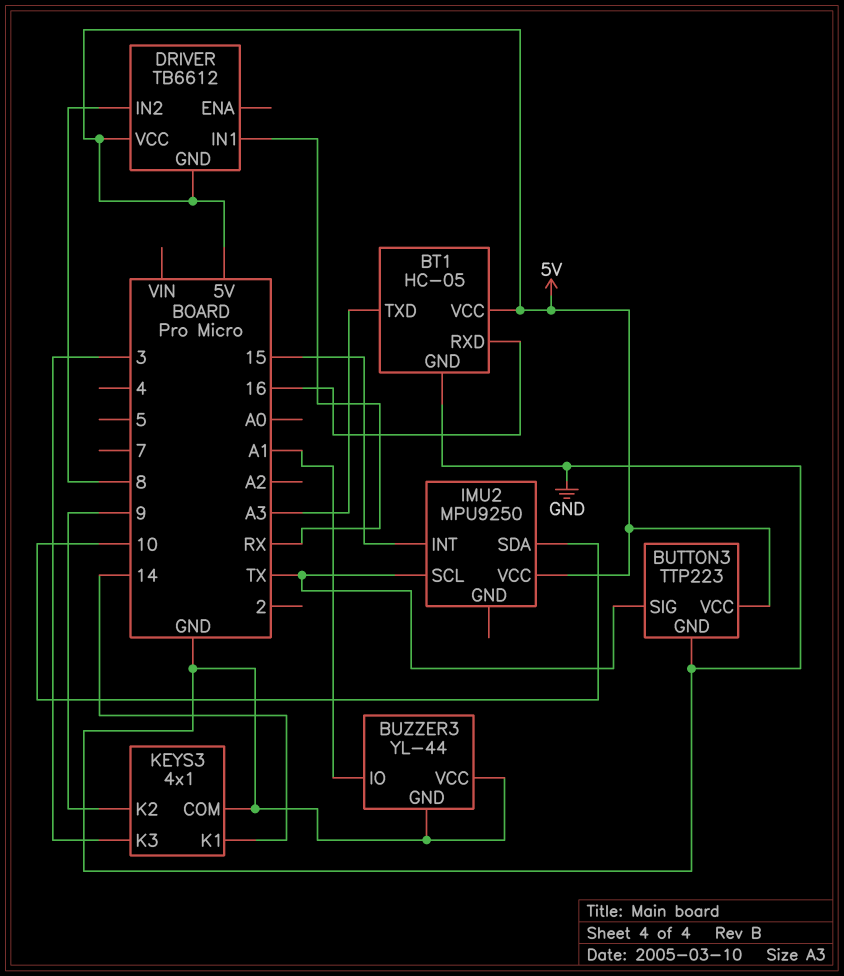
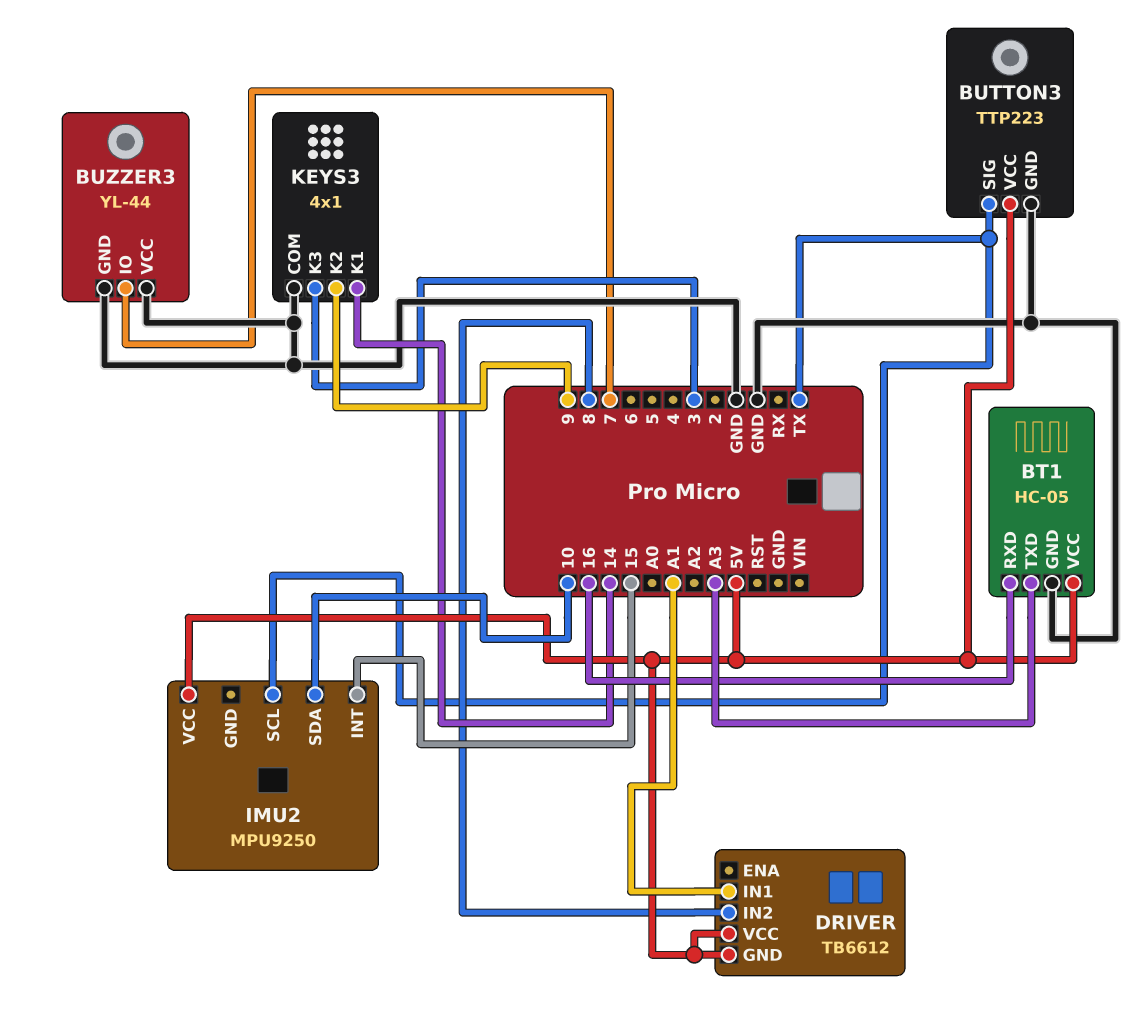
BUZZER3 pin IO: A1 -> 7
DRIVER pin IN1: RX -> A1

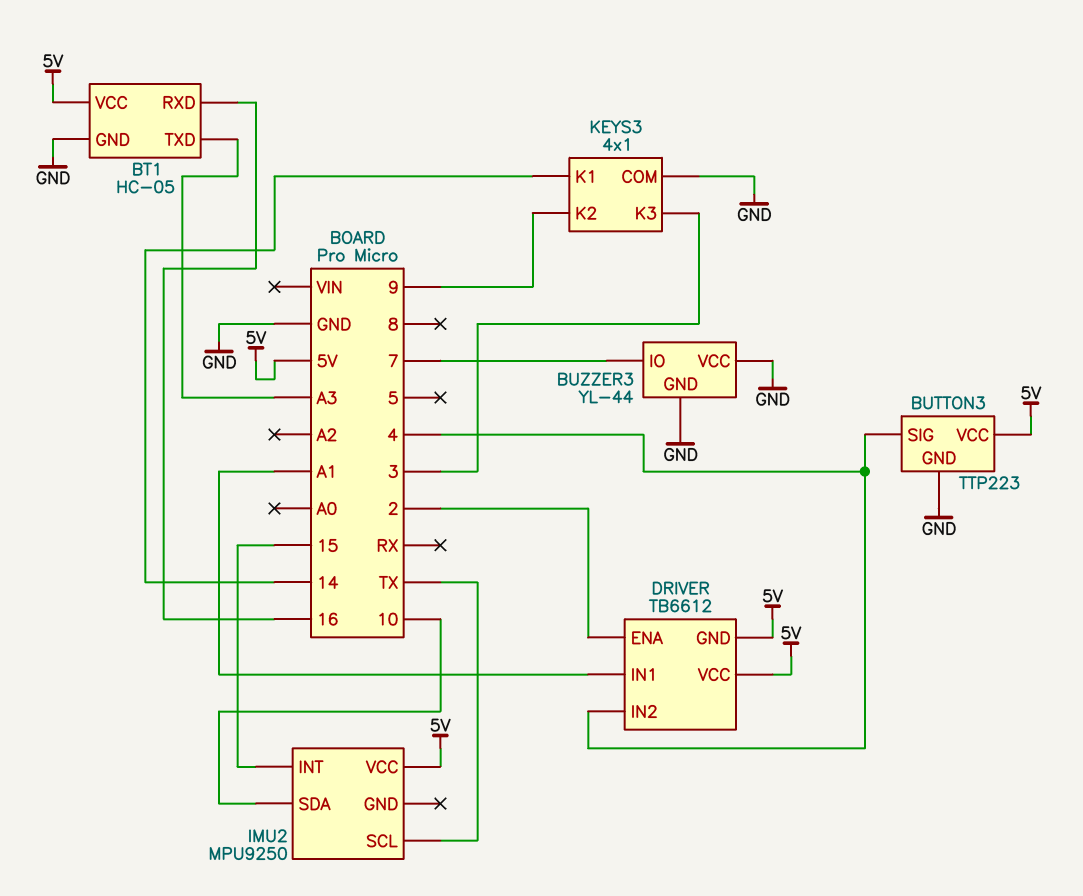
BUTTON3 pin SIG: TX -> 4
DRIVER pin ENA: none -> 2
DRIVER pin IN2: 8 -> 4

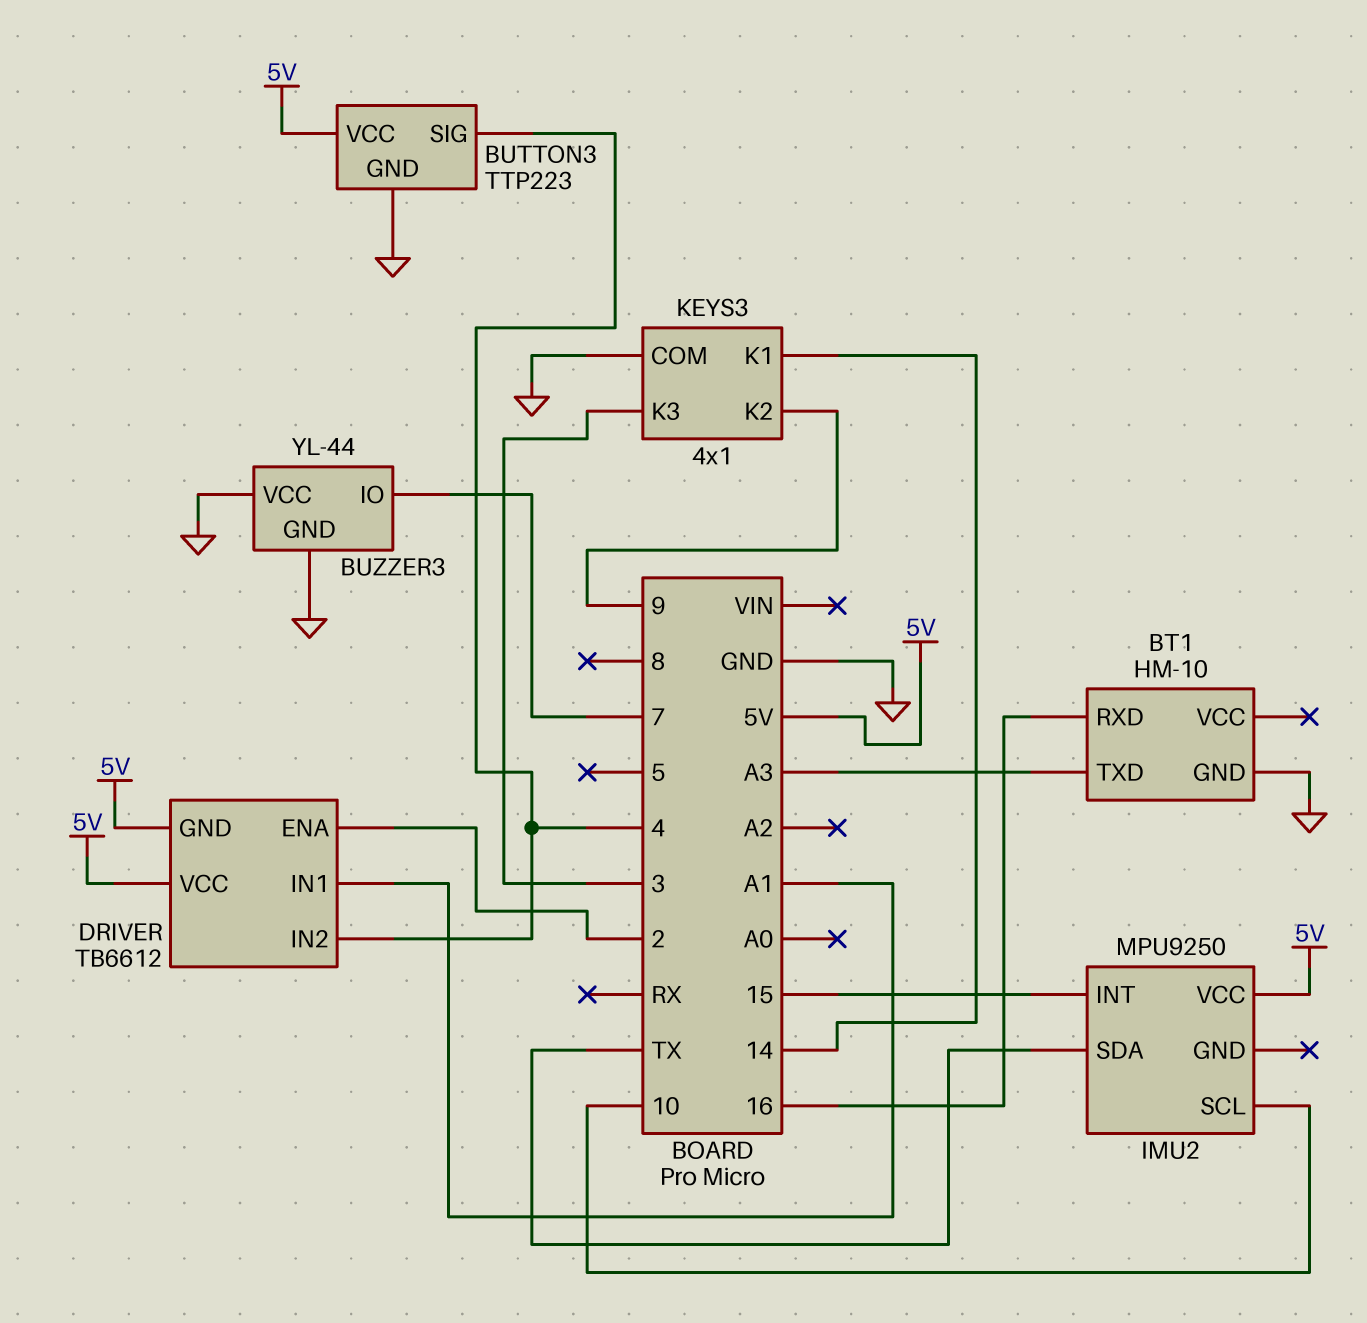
BT1: HC-05 -> HM-10
BT1 pin VCC: 5V -> none
IMU2 pin SCL: TX -> 10
IMU2 pin SDA: 10 -> TX

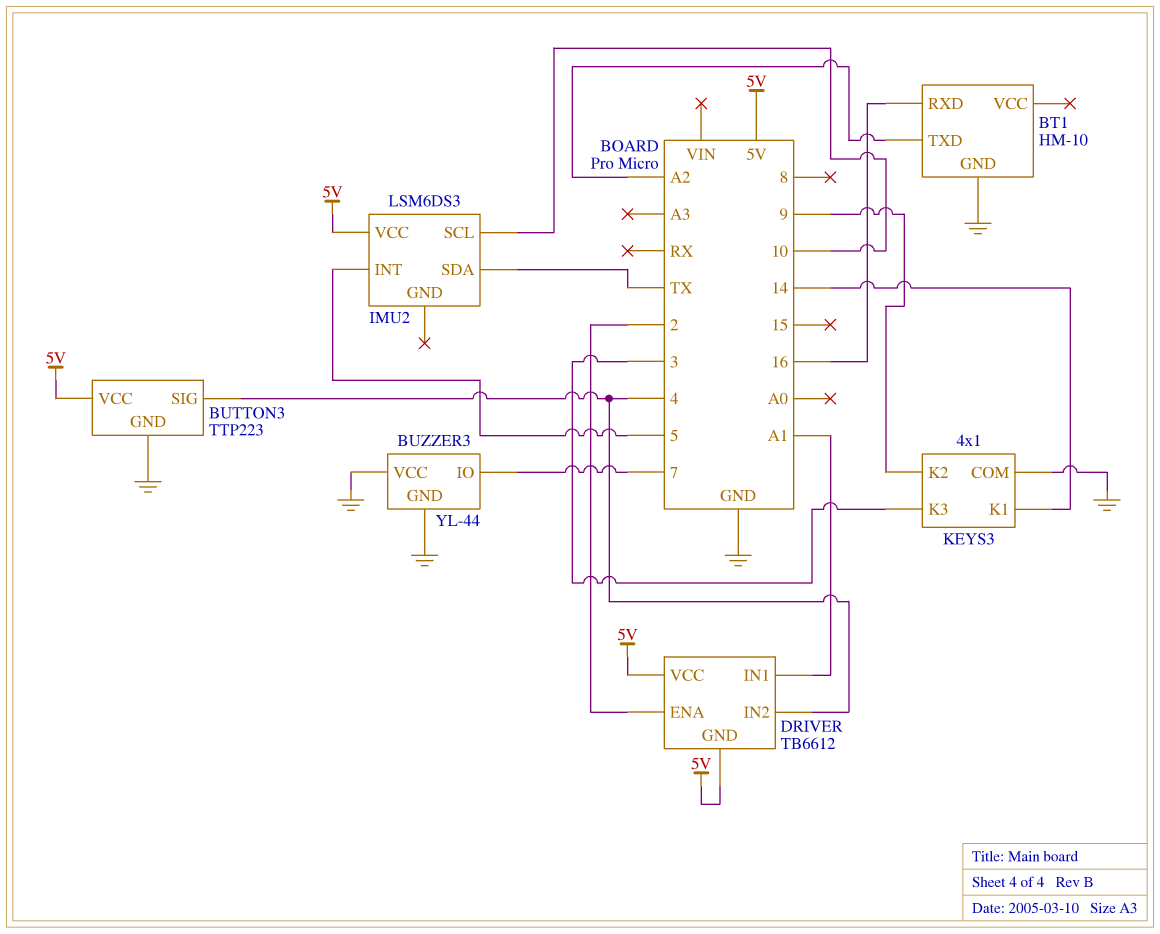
BT1 pin TXD: A3 -> A2
IMU2: MPU9250 -> LSM6DS3
IMU2 pin INT: 15 -> 5

